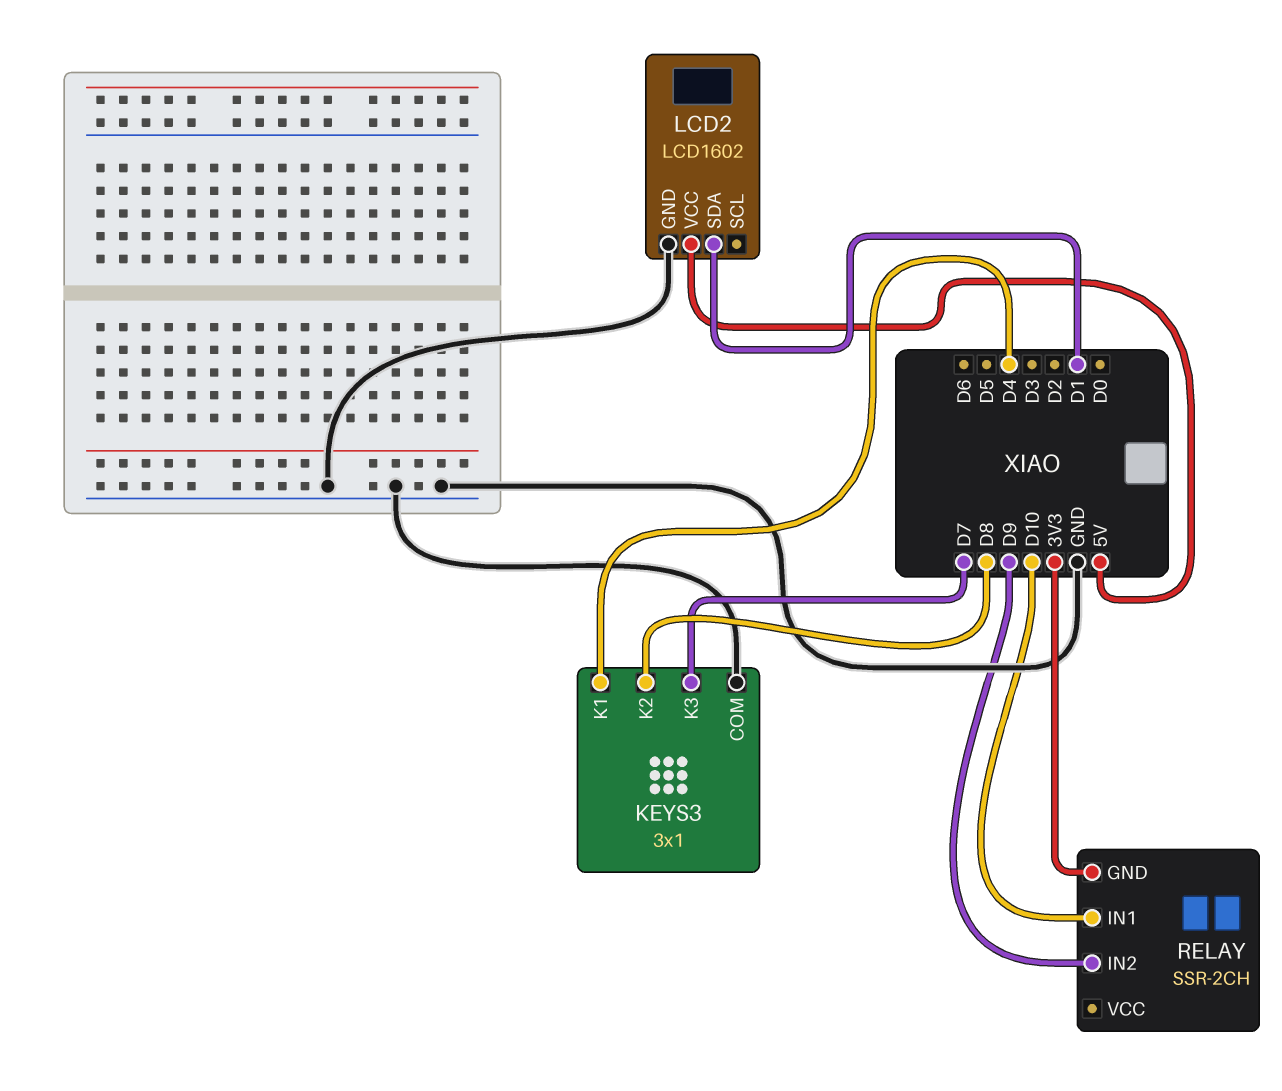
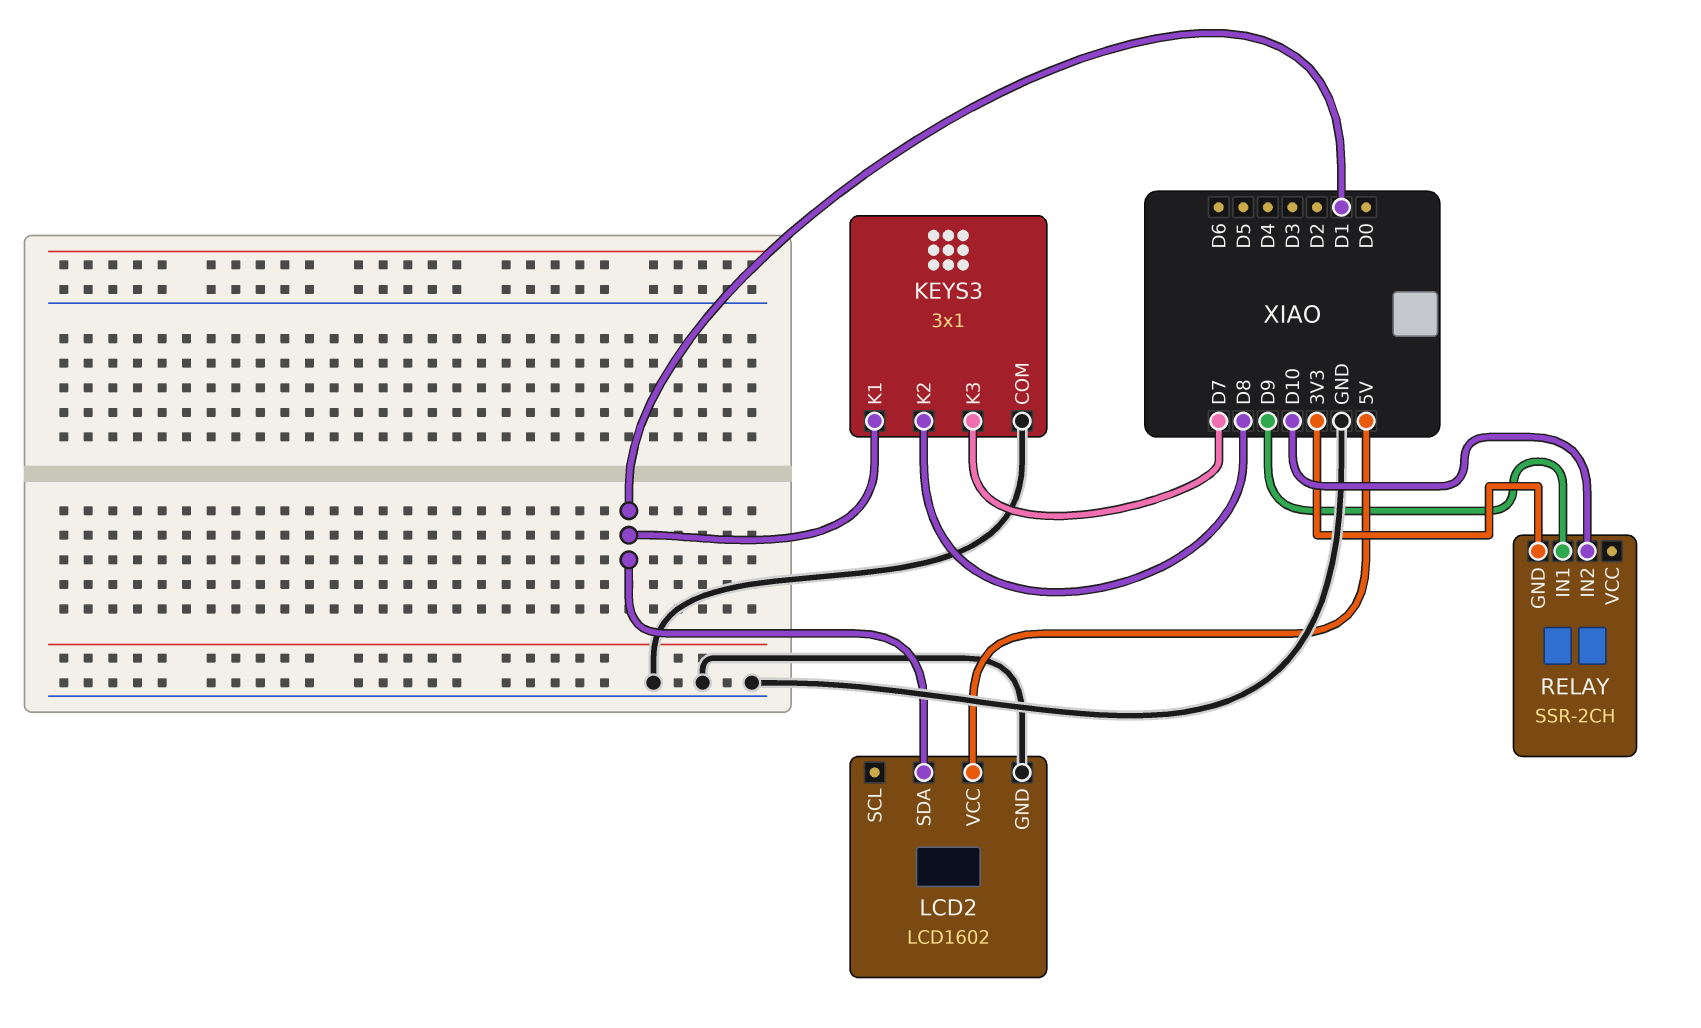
KEYS3 pin K1: D4 -> D1
RELAY pin IN1: D10 -> D9
RELAY pin IN2: D9 -> D10

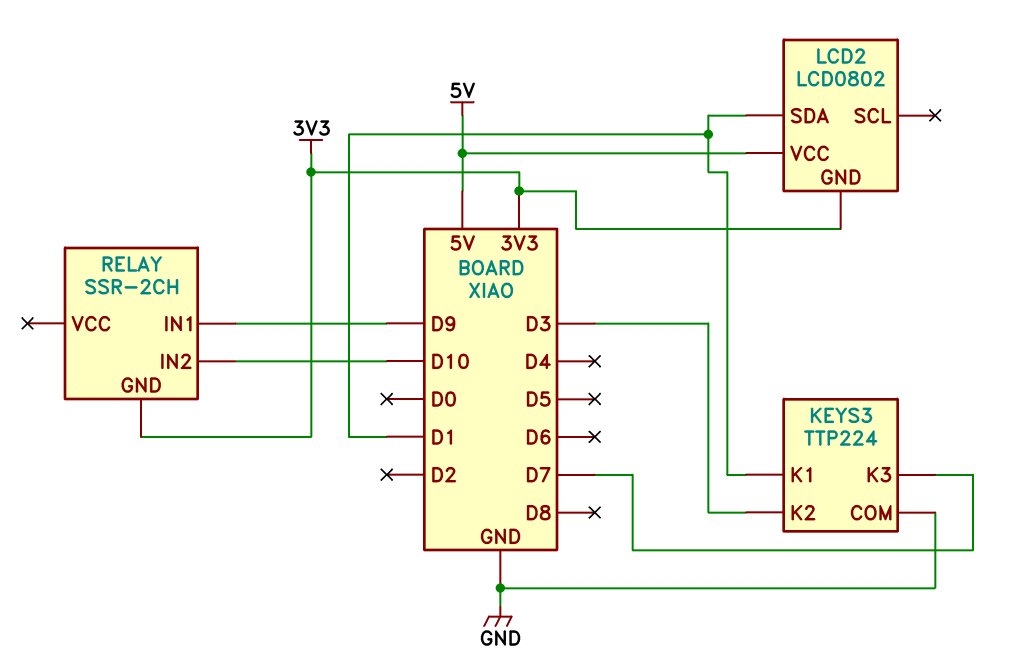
KEYS3: 3x1 -> TTP224
KEYS3 pin K2: D8 -> D3
LCD2: LCD1602 -> LCD0802
LCD2 pin GND: GND -> 3V3

